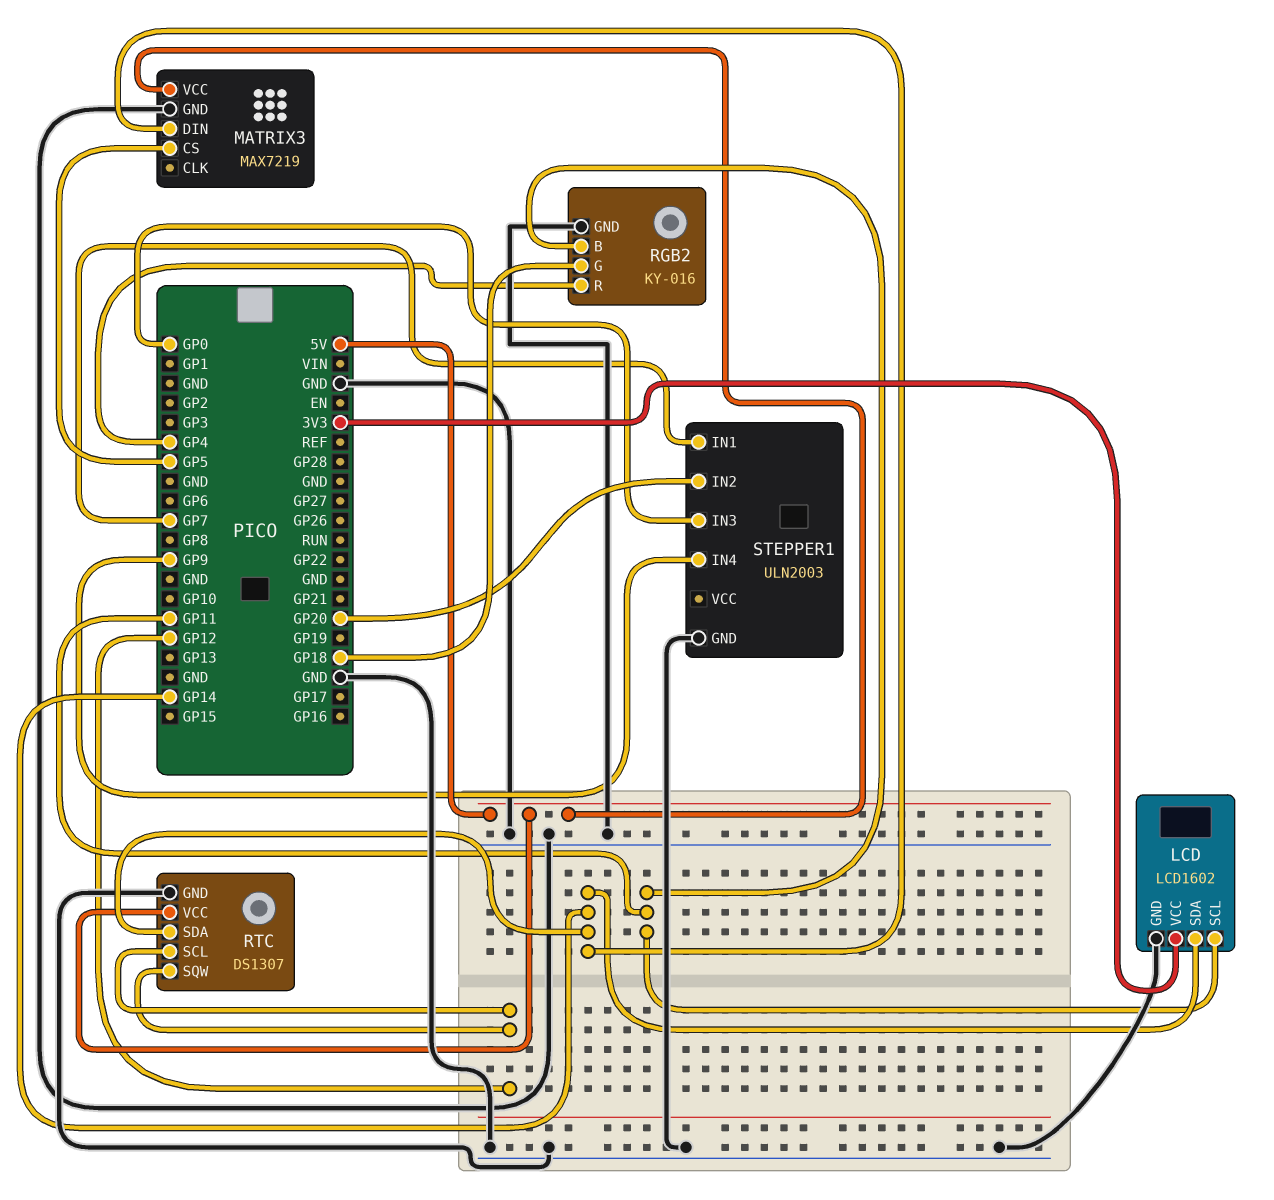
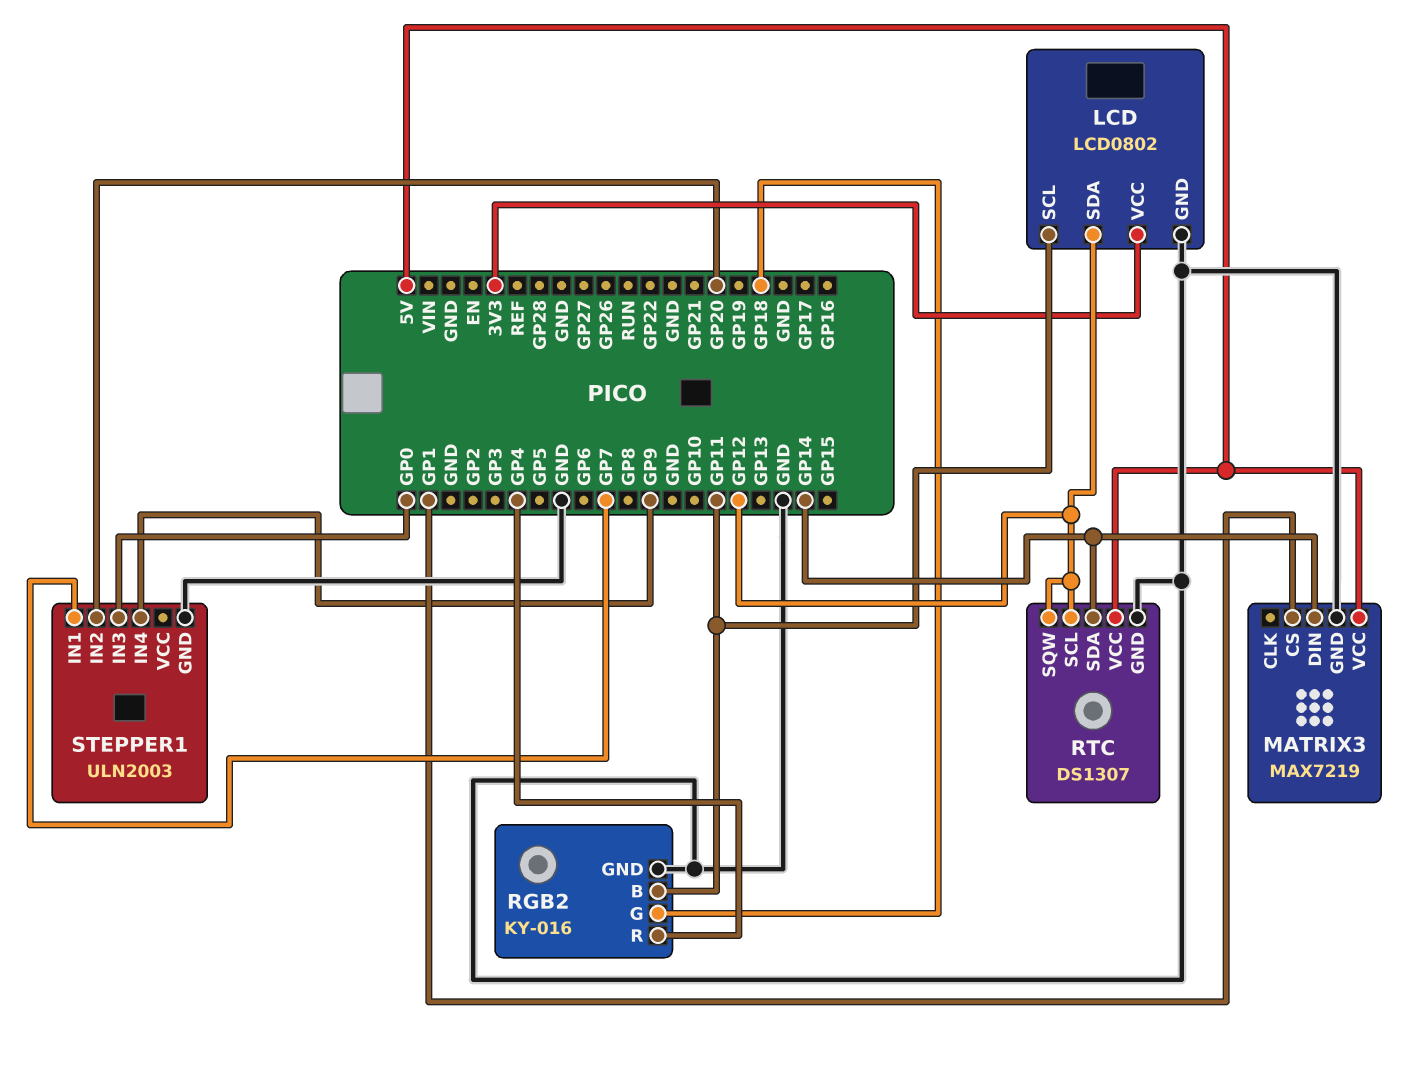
LCD: LCD1602 -> LCD0802
LCD pin SDA: GP14 -> GP12
MATRIX3 pin CS: GP5 -> GP1

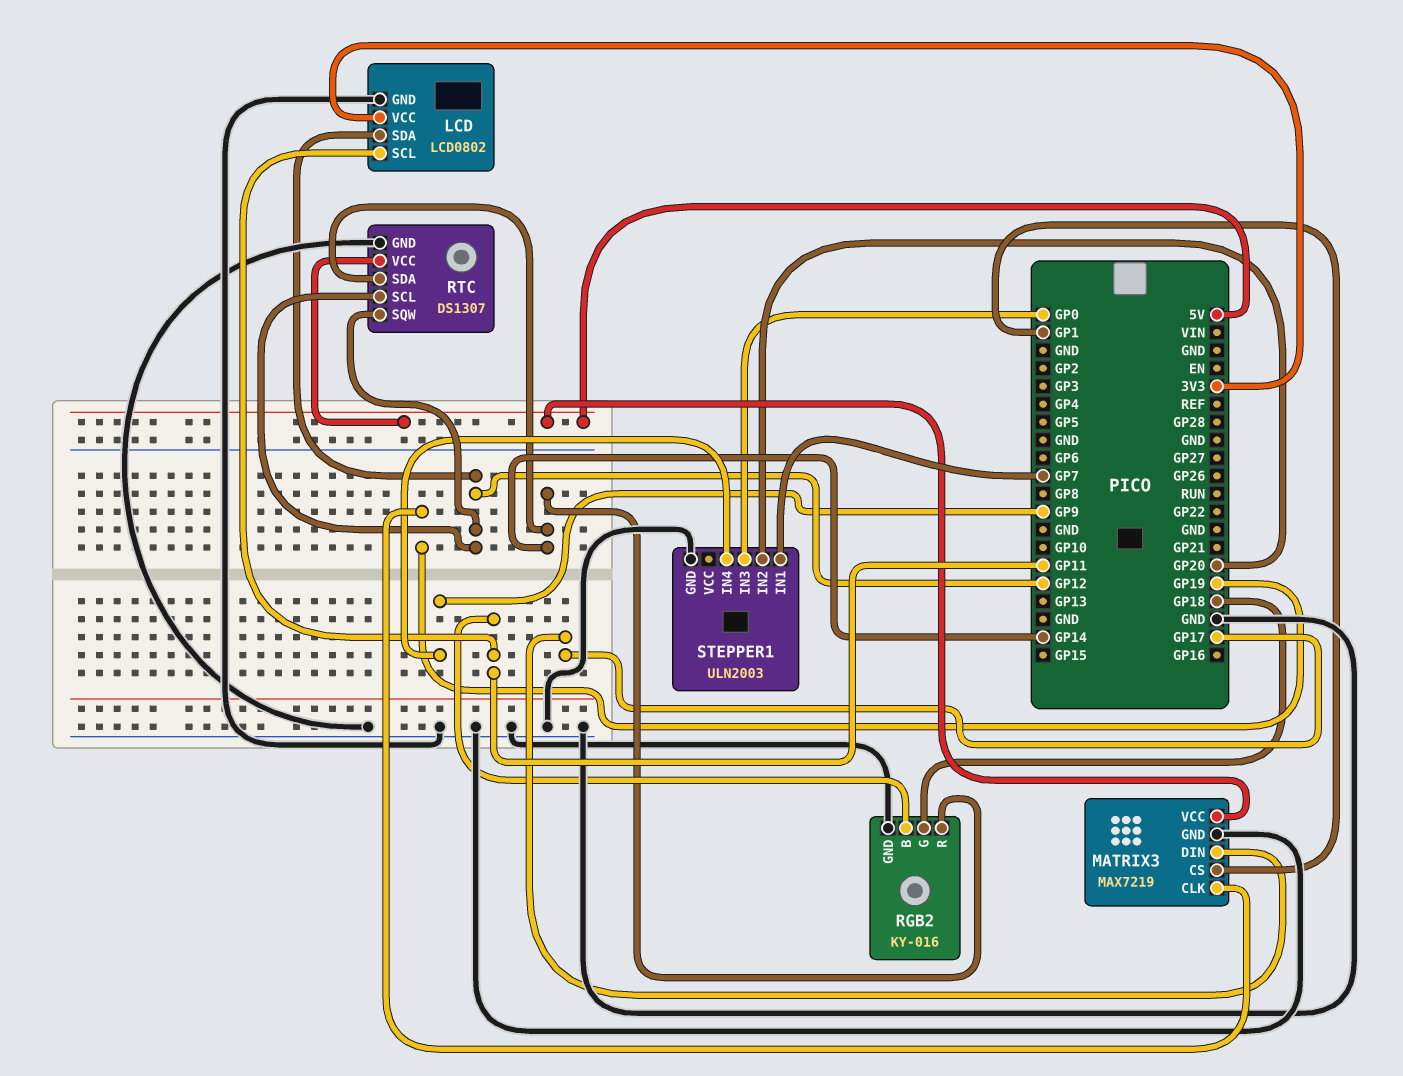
MATRIX3 pin CLK: none -> GP19
MATRIX3 pin DIN: GP14 -> GP17
RGB2 pin R: GP4 -> GP14

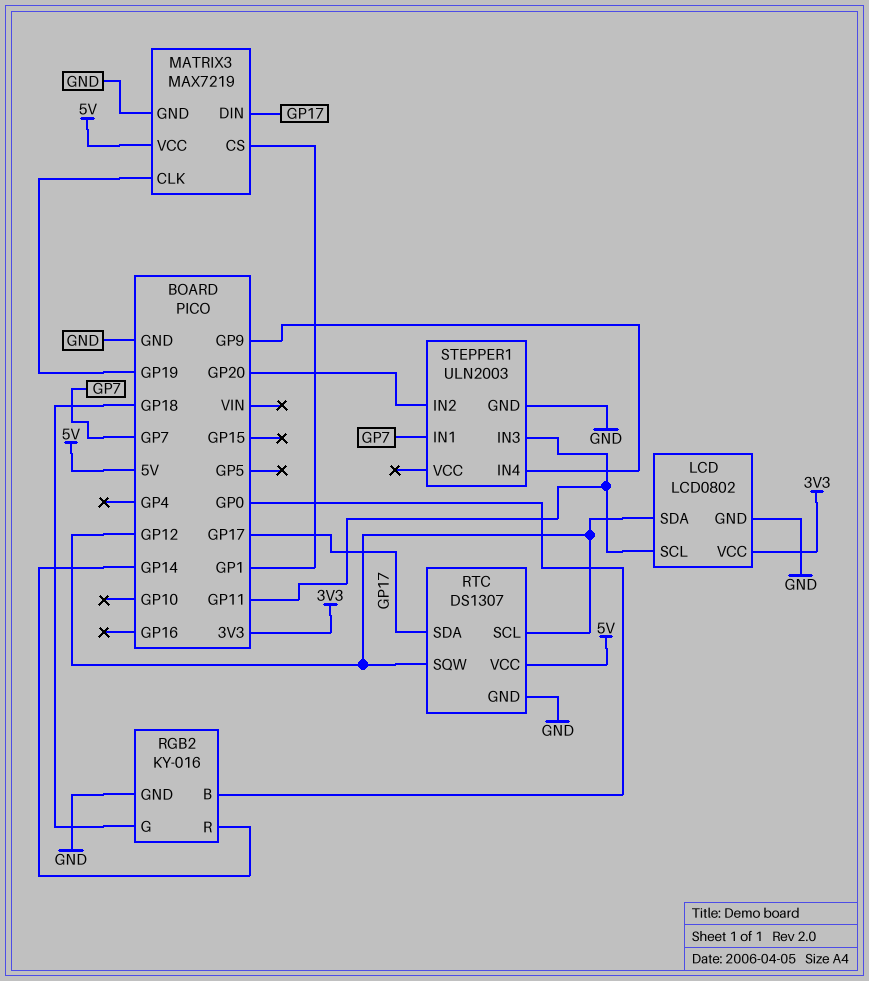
RGB2 pin B: GP11 -> GP0
RTC pin SDA: GP14 -> GP17
STEPPER1 pin IN3: GP0 -> GP11

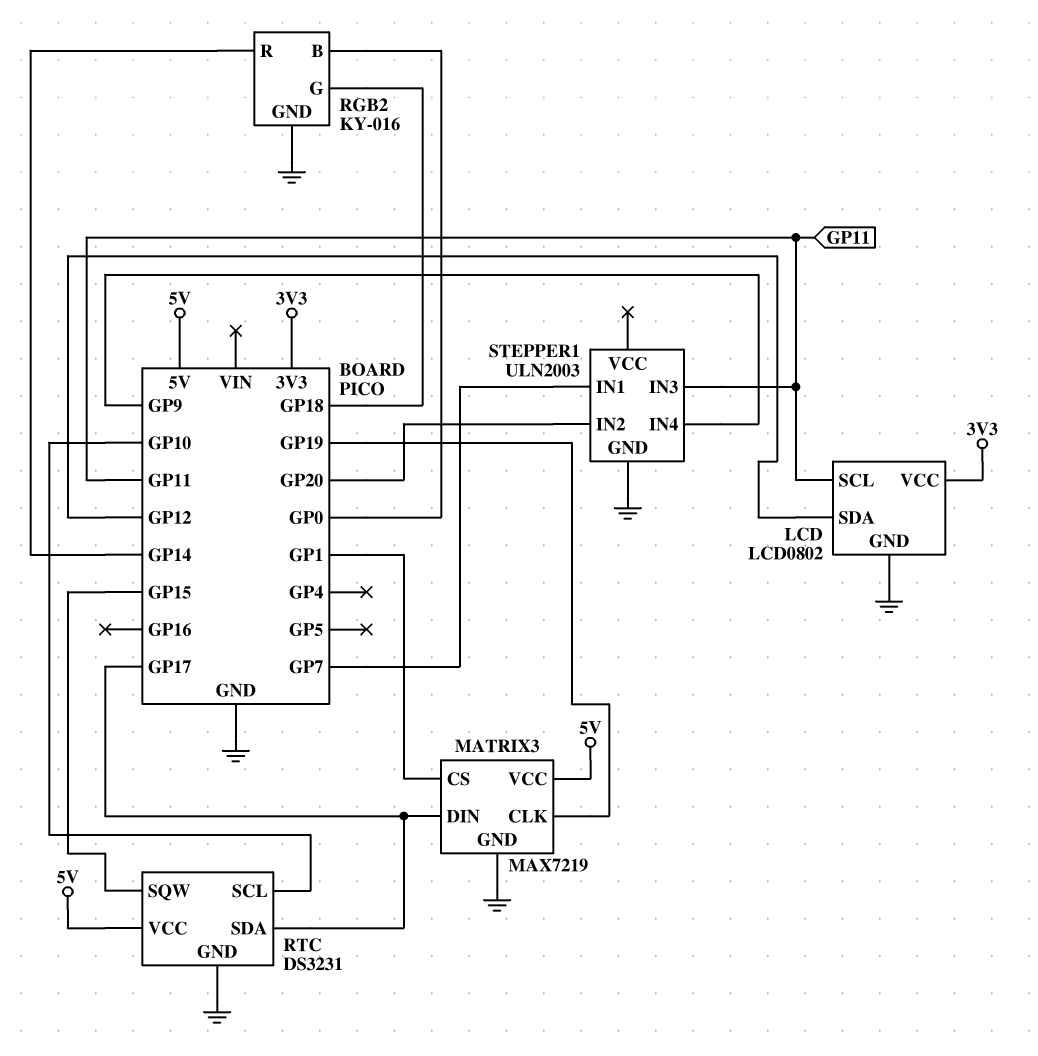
RTC: DS1307 -> DS3231
RTC pin SCL: GP12 -> GP10
RTC pin SQW: GP12 -> GP15

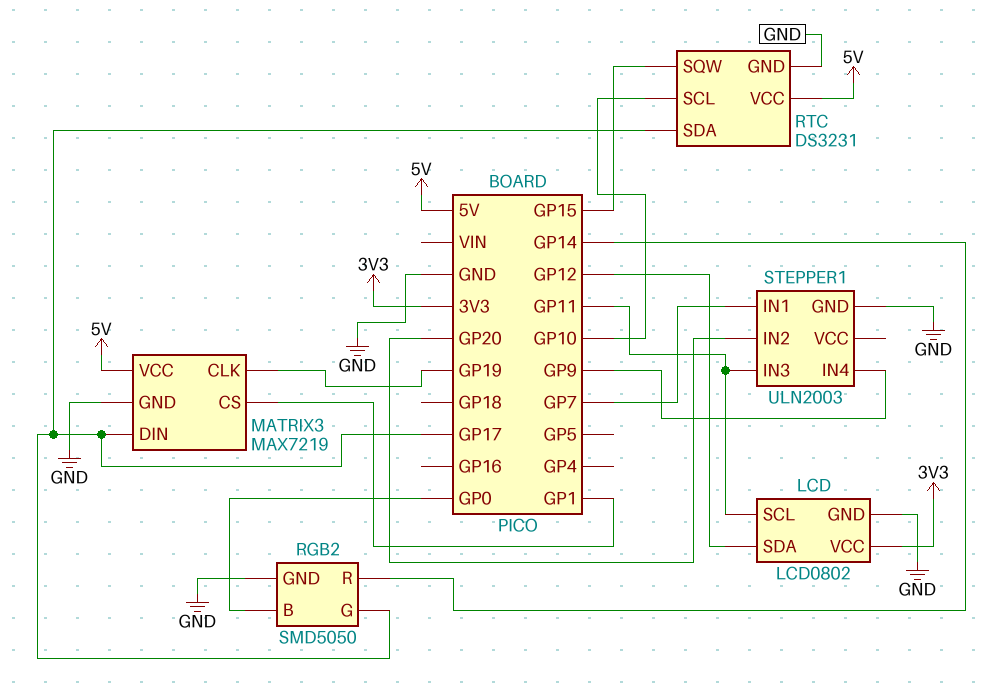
RGB2: KY-016 -> SMD5050
RGB2 pin G: GP18 -> GP17

